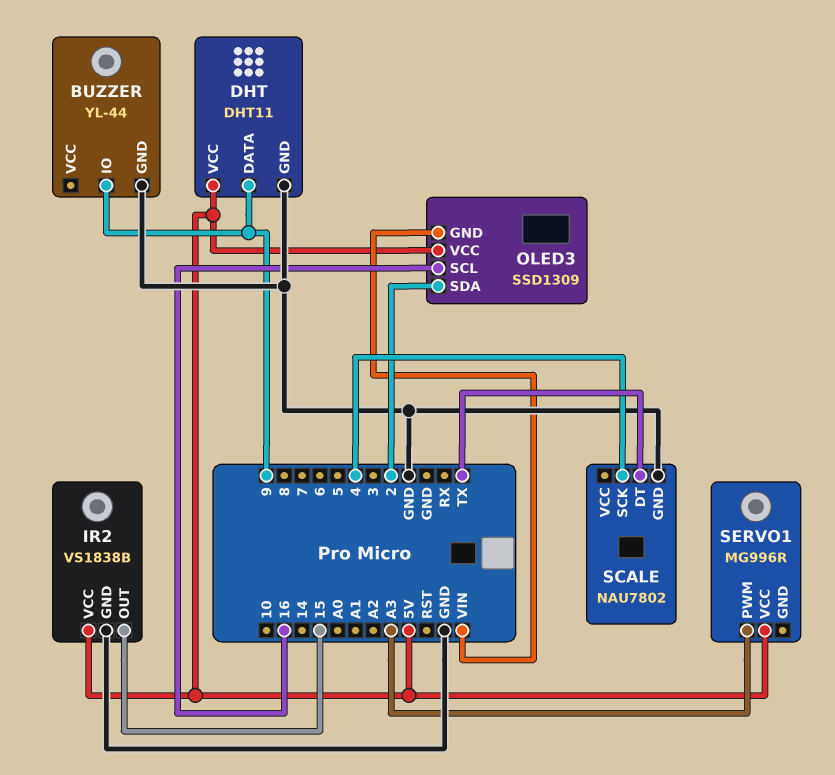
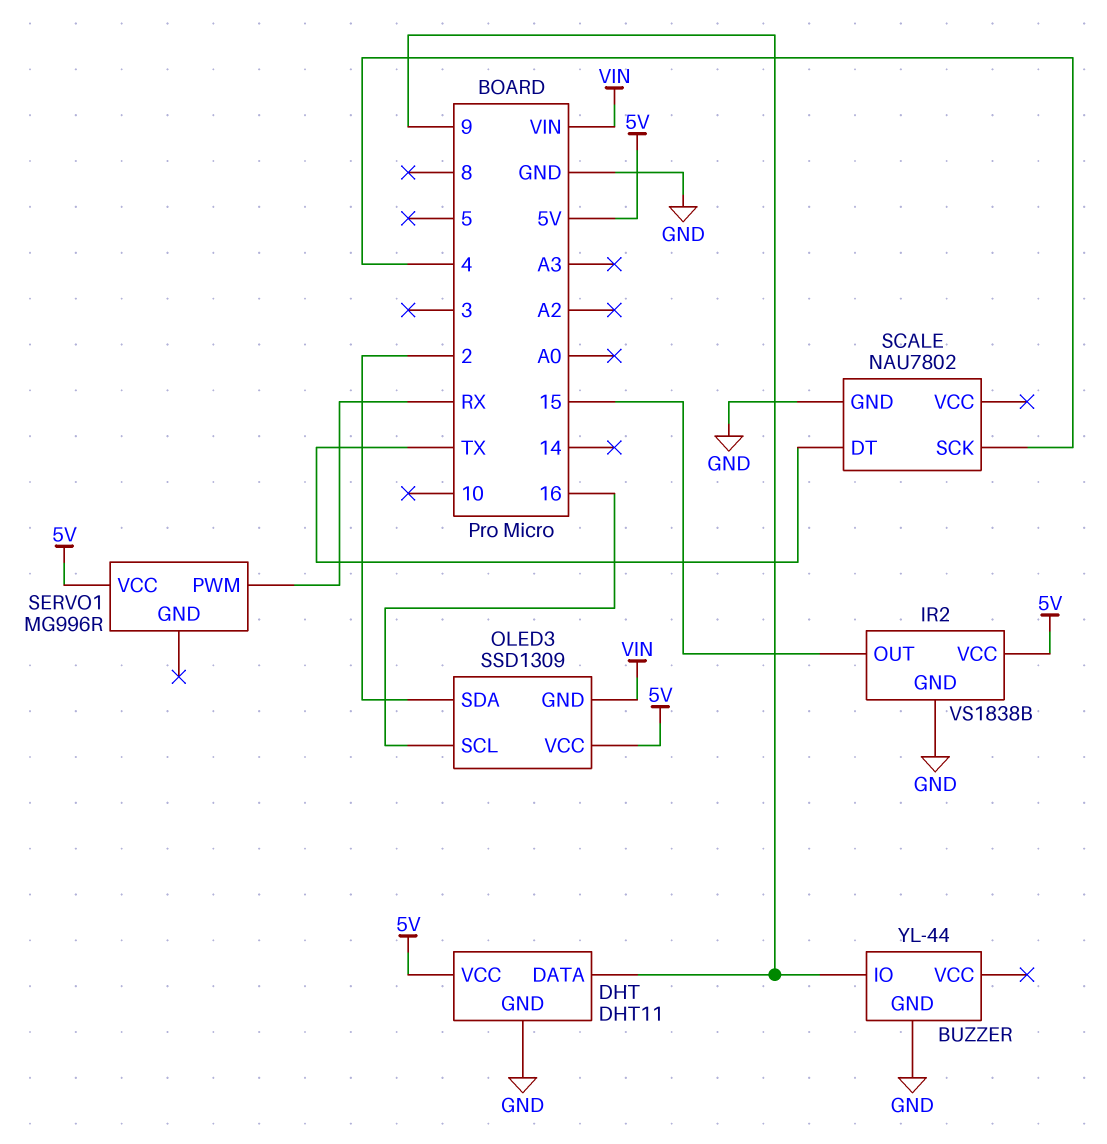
SERVO1 pin PWM: A3 -> RX

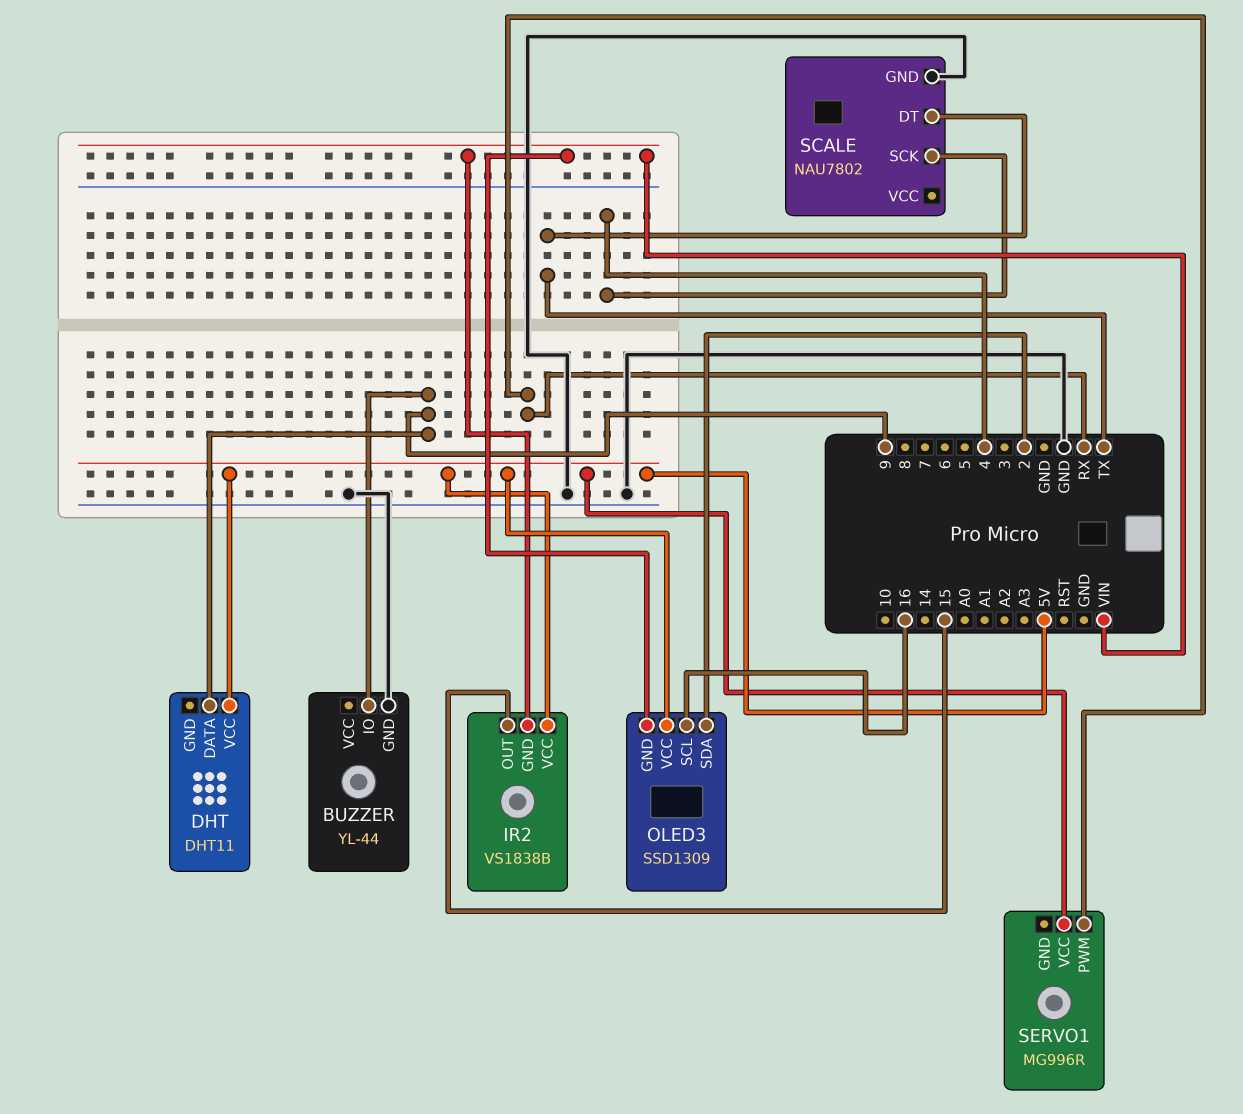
DHT pin GND: GND -> none
IR2 pin GND: GND -> VIN

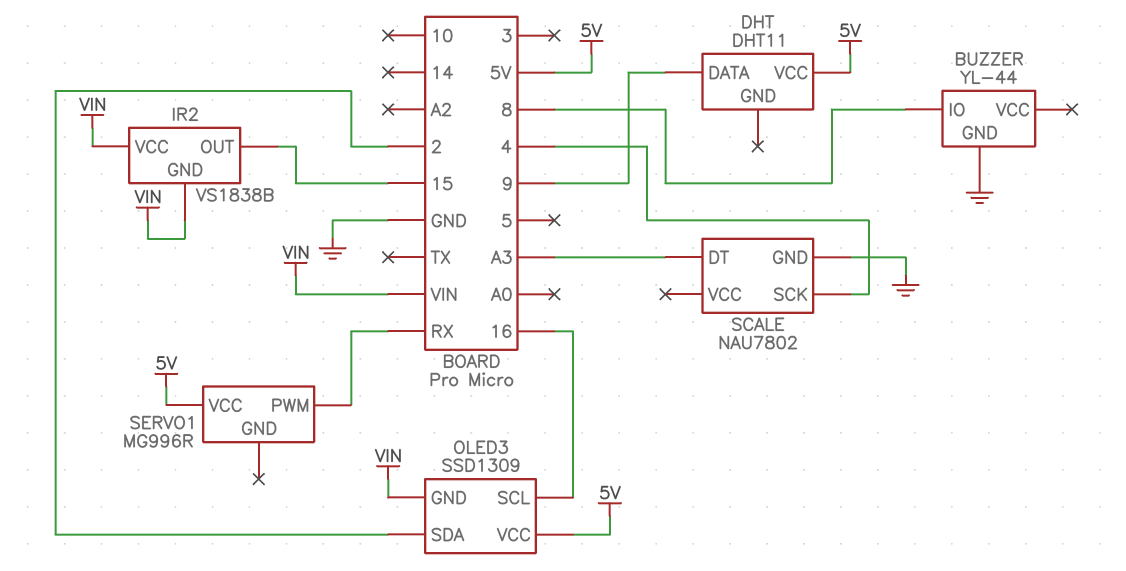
BUZZER pin IO: 9 -> 8
IR2 pin VCC: 5V -> VIN
SCALE pin DT: TX -> A3

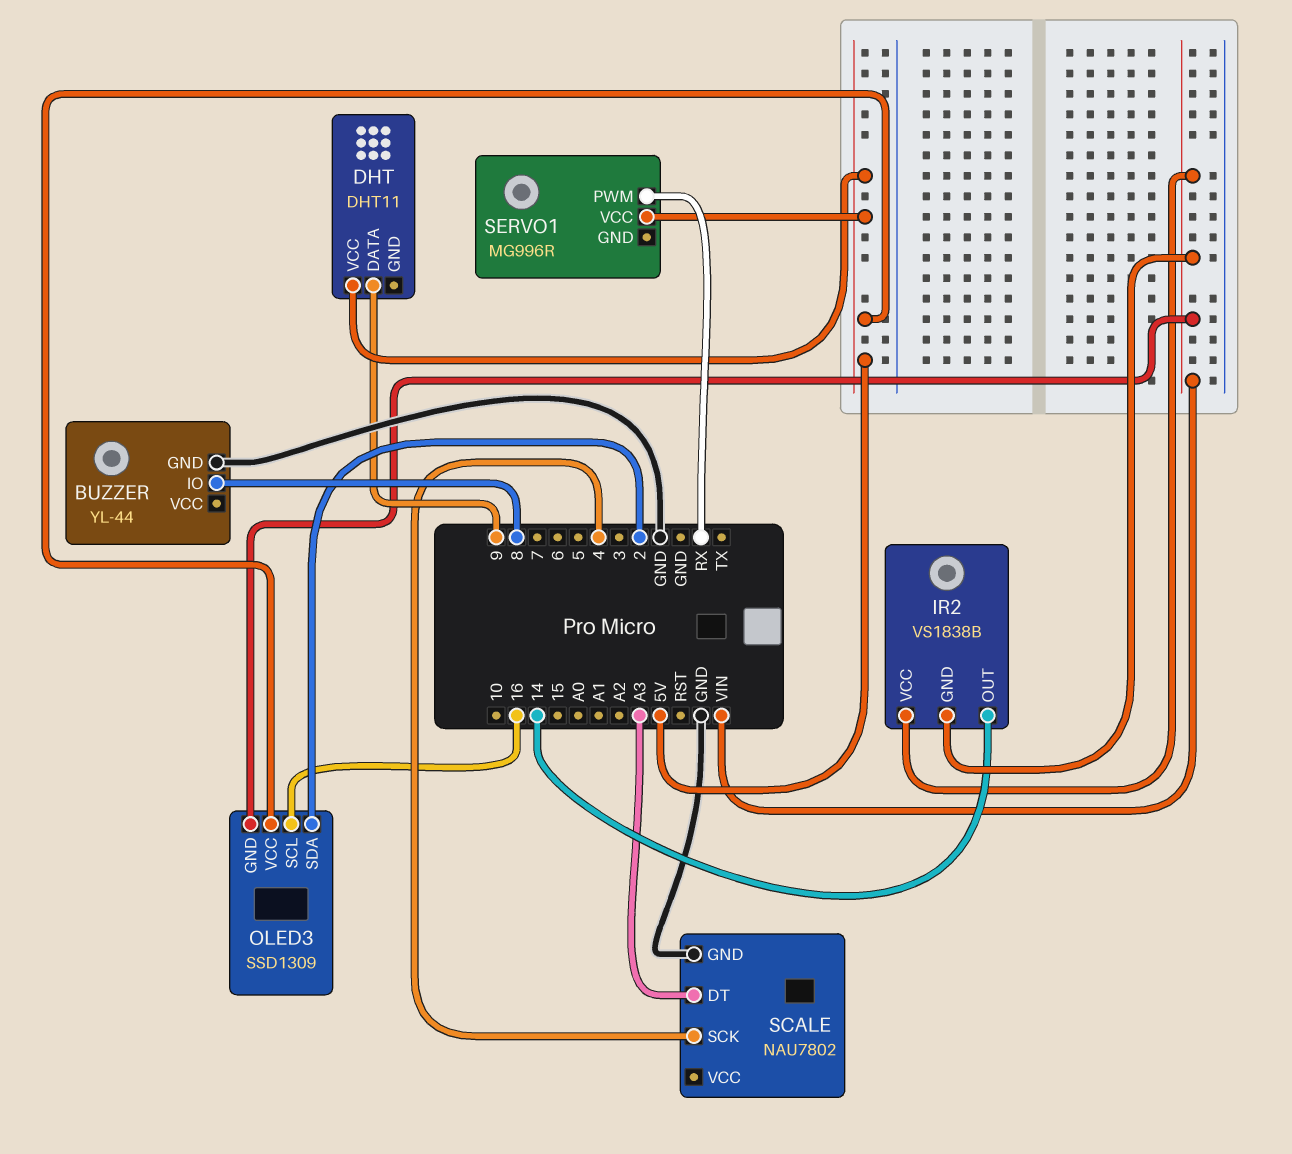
IR2 pin OUT: 15 -> 14

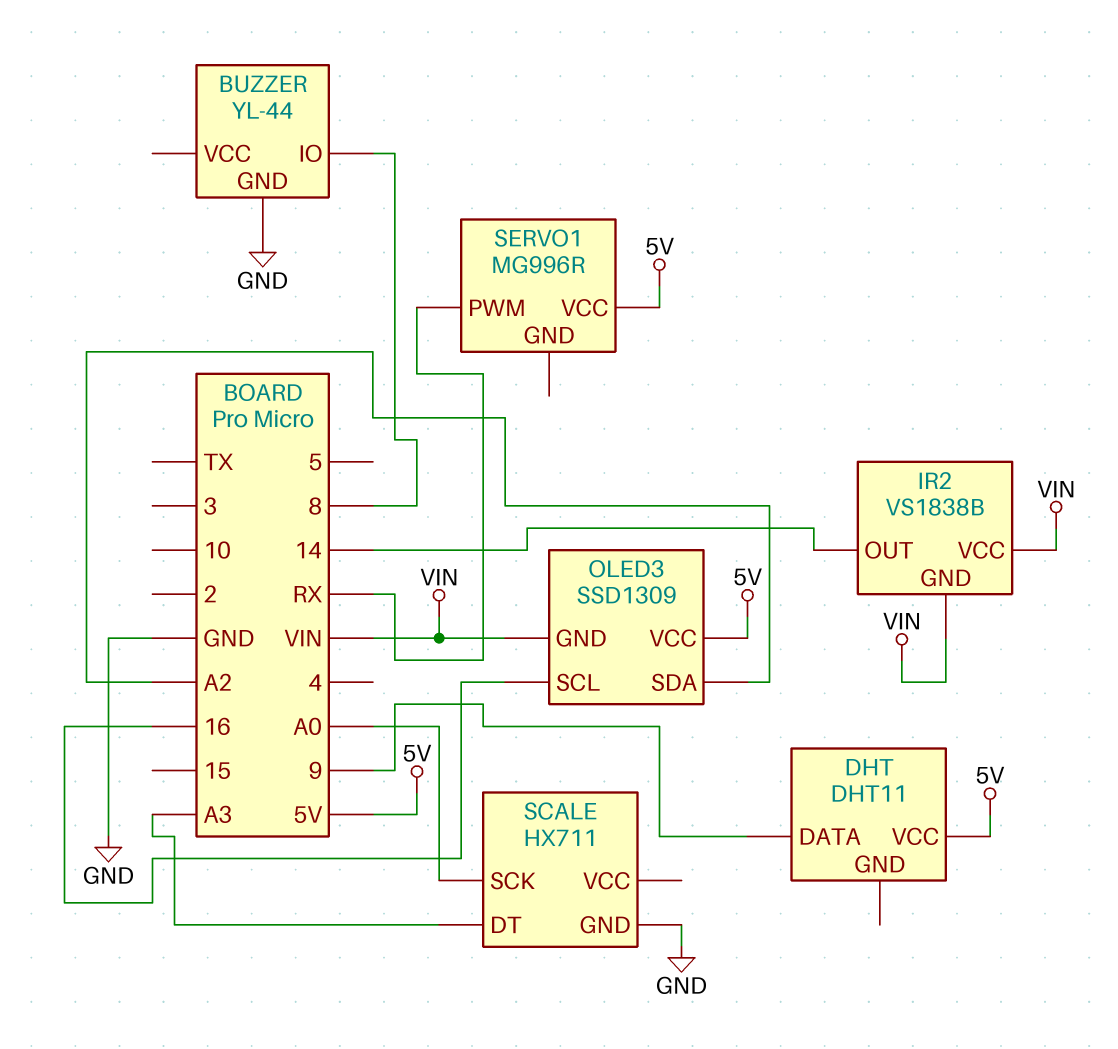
OLED3 pin SDA: 2 -> A2
SCALE: NAU7802 -> HX711
SCALE pin SCK: 4 -> A0

